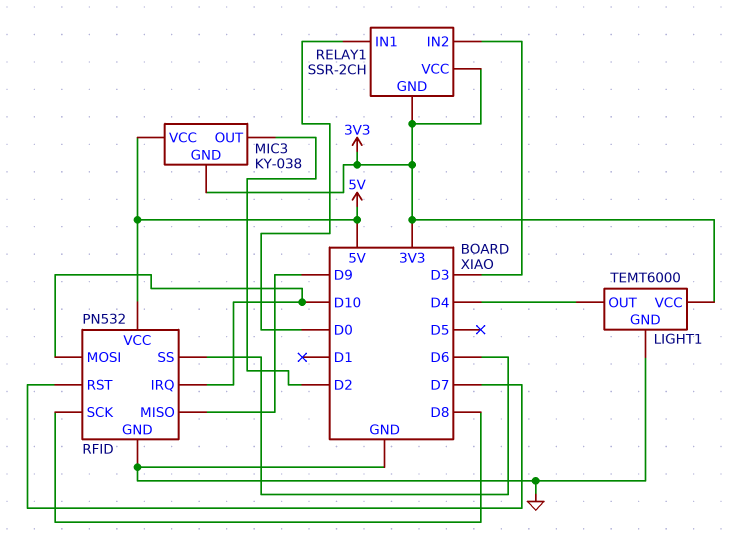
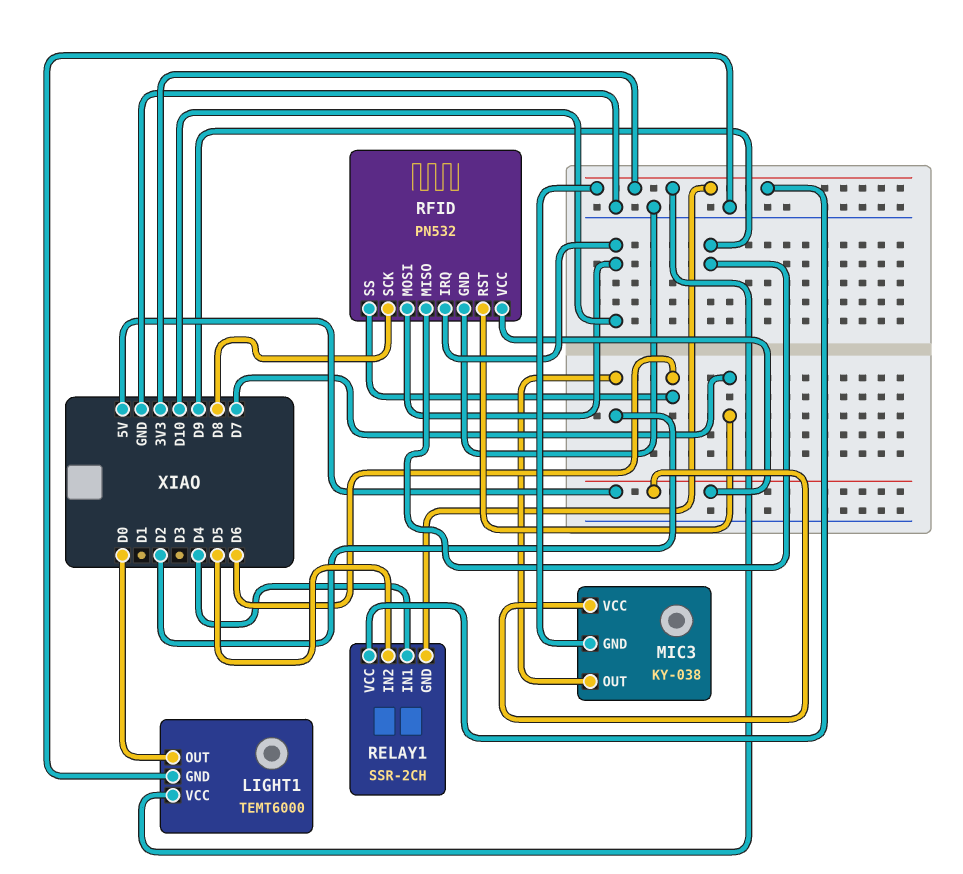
LIGHT1 pin OUT: D4 -> D0
RELAY1 pin IN1: D0 -> D4
RELAY1 pin IN2: D3 -> D5

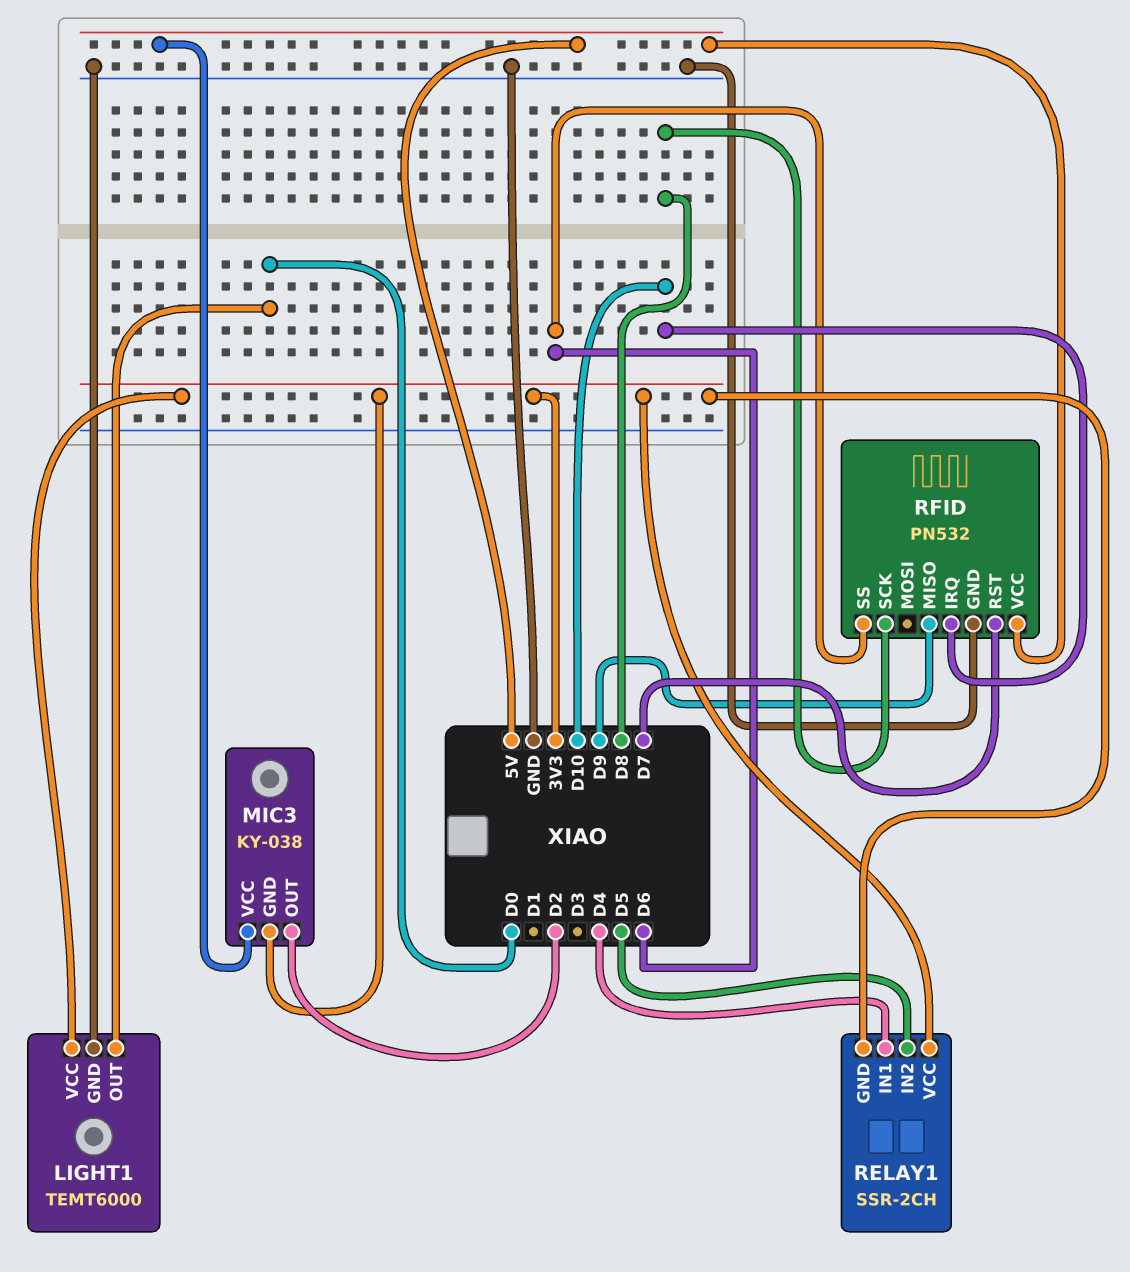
RFID pin MOSI: D10 -> none

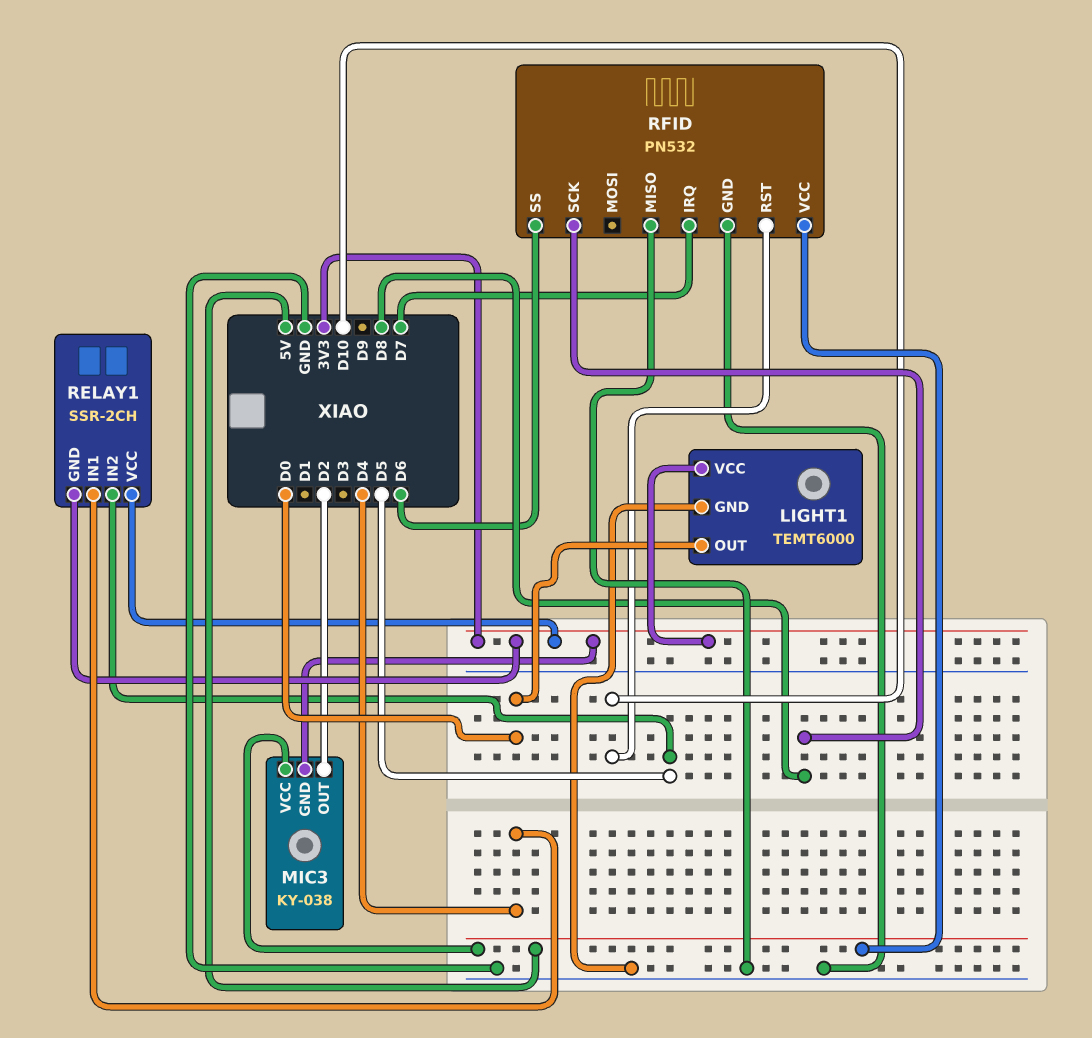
RFID pin IRQ: D10 -> D7
RFID pin MISO: D9 -> GND
RFID pin RST: D7 -> D10

